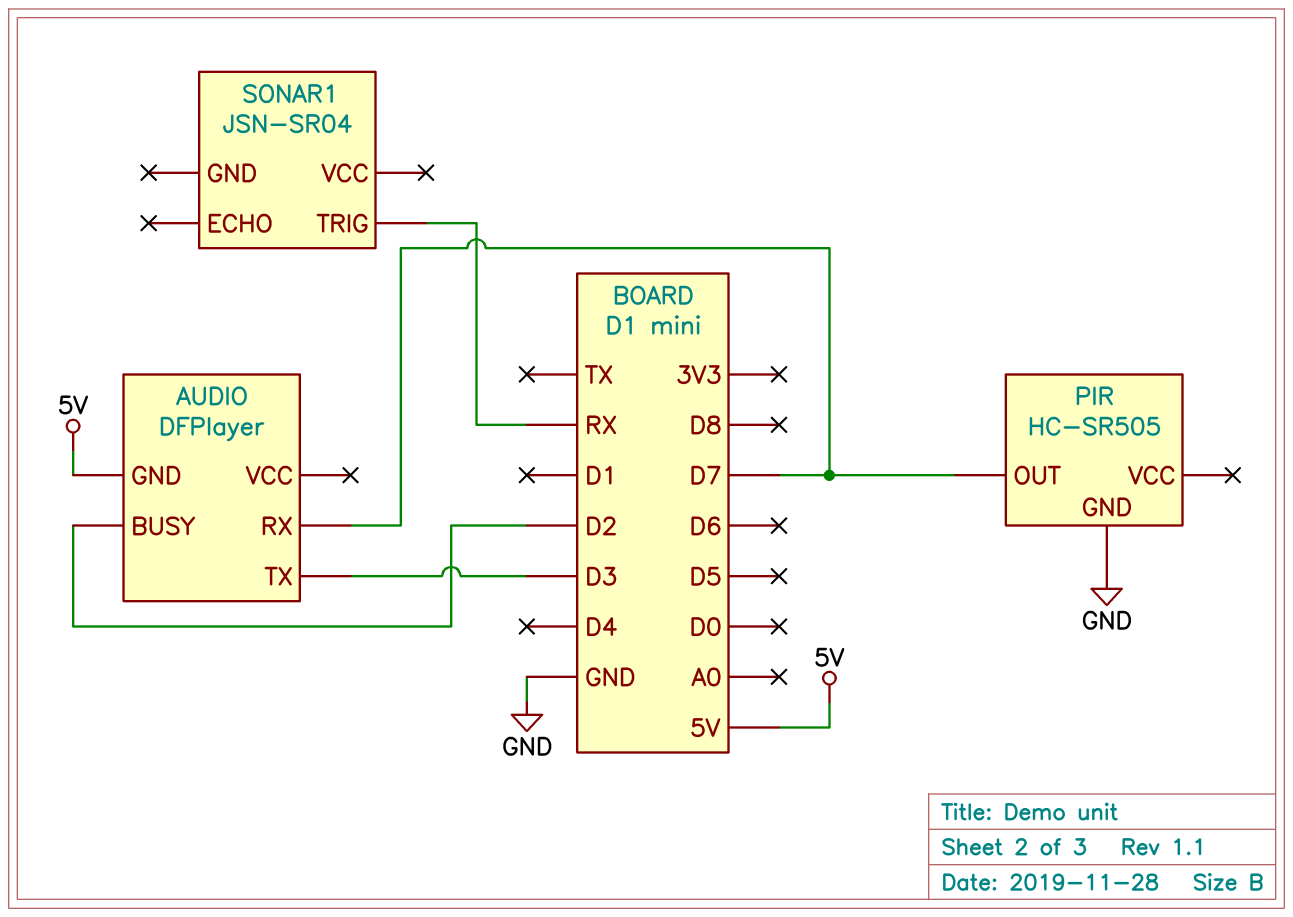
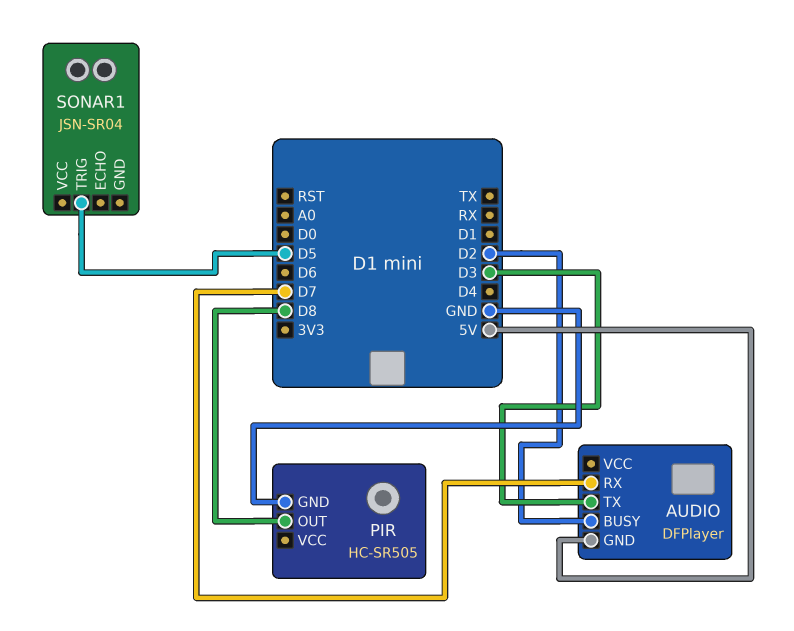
PIR pin OUT: D7 -> D8
SONAR1 pin TRIG: RX -> D5

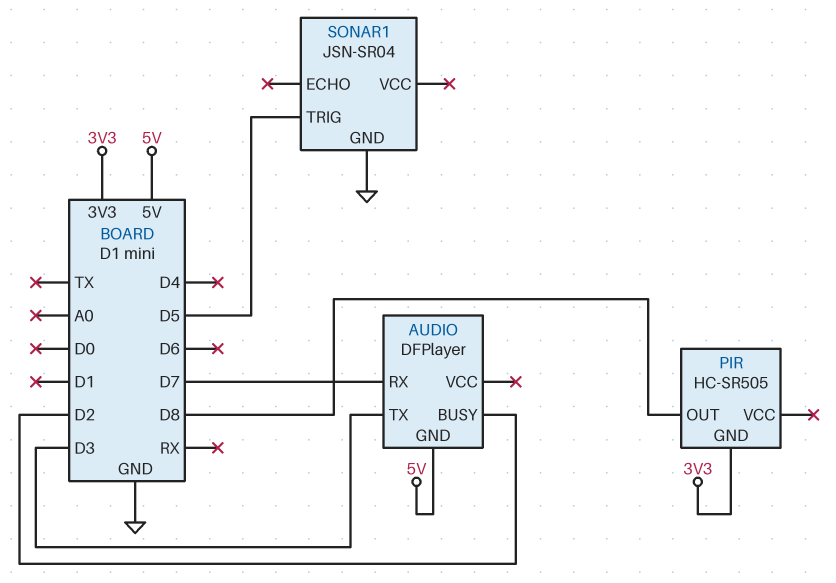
PIR pin GND: GND -> 3V3
SONAR1 pin GND: none -> GND

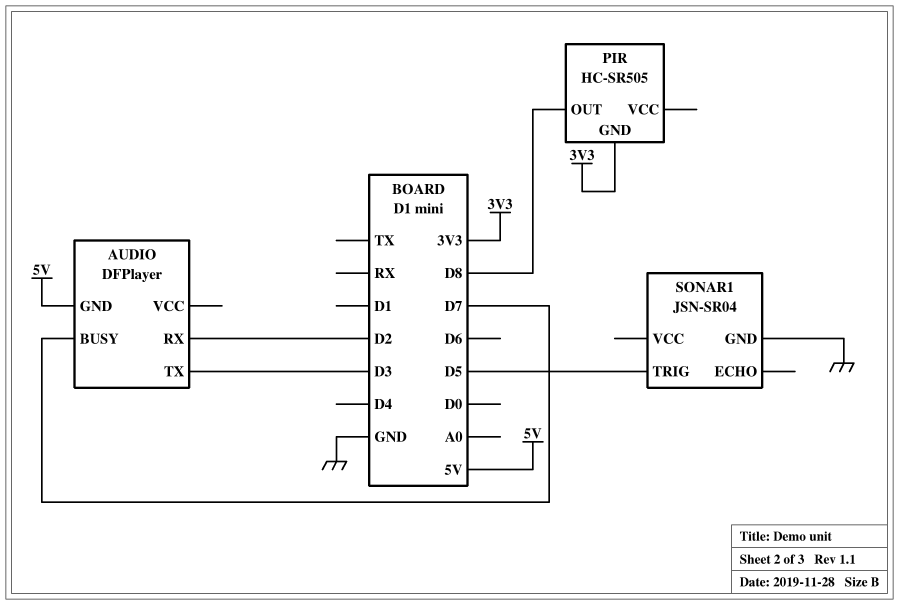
AUDIO pin BUSY: D2 -> D7
AUDIO pin RX: D7 -> D2

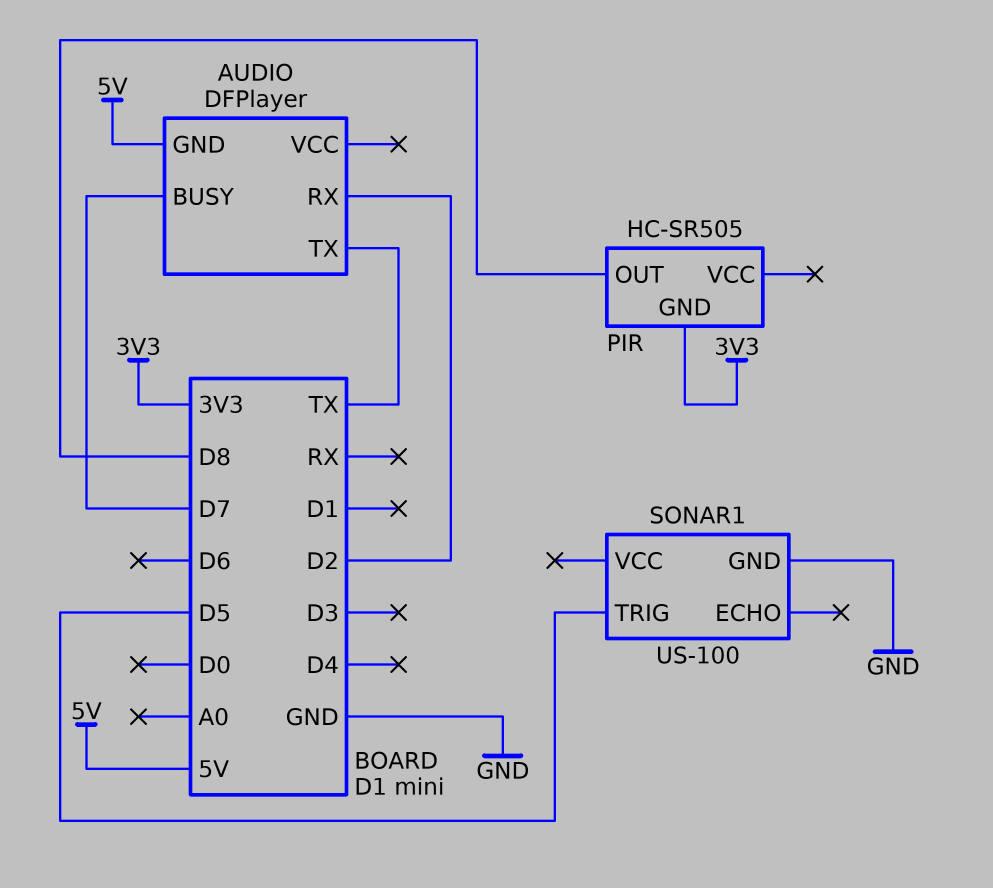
AUDIO pin TX: D3 -> TX
SONAR1: JSN-SR04 -> US-100

